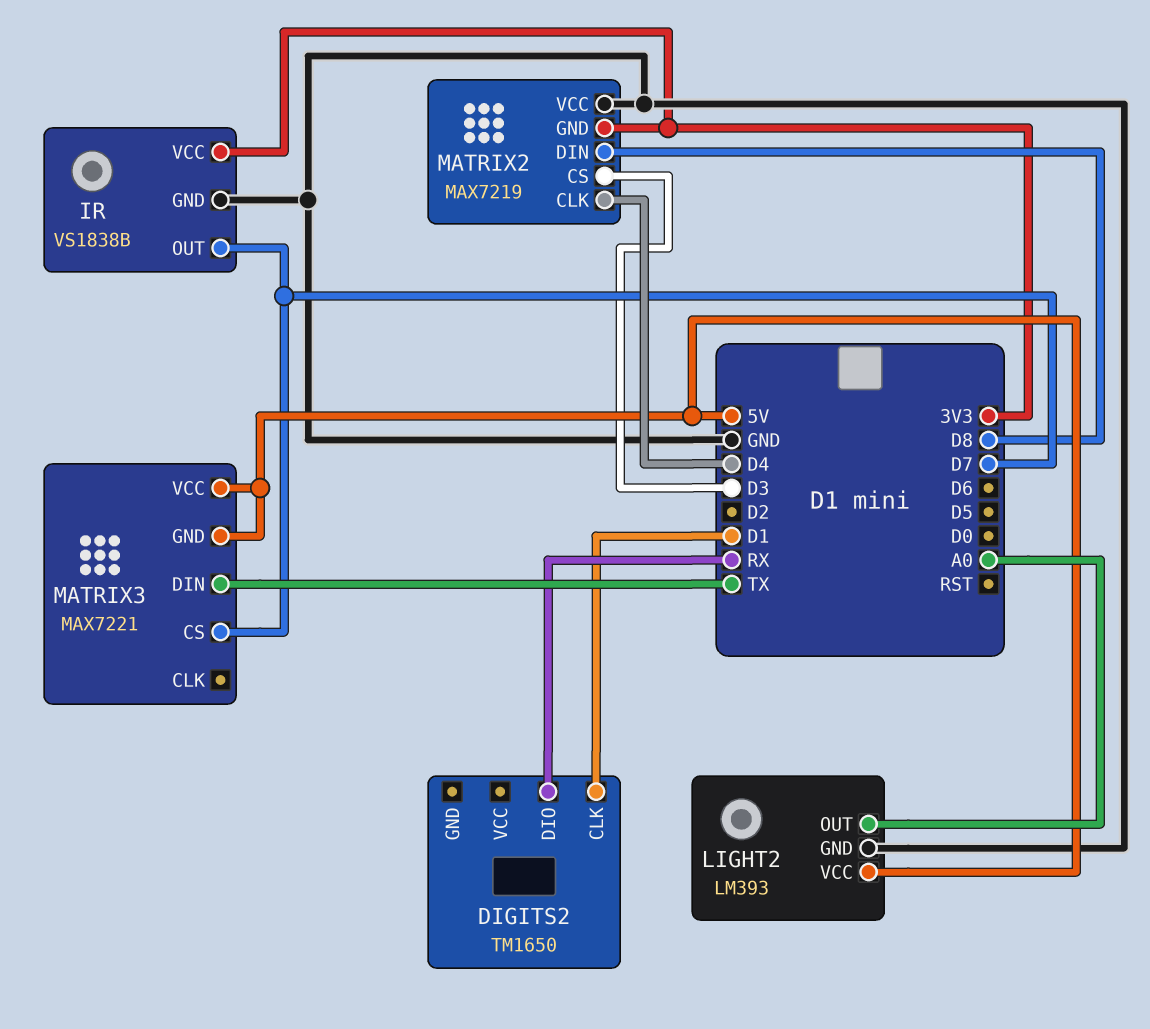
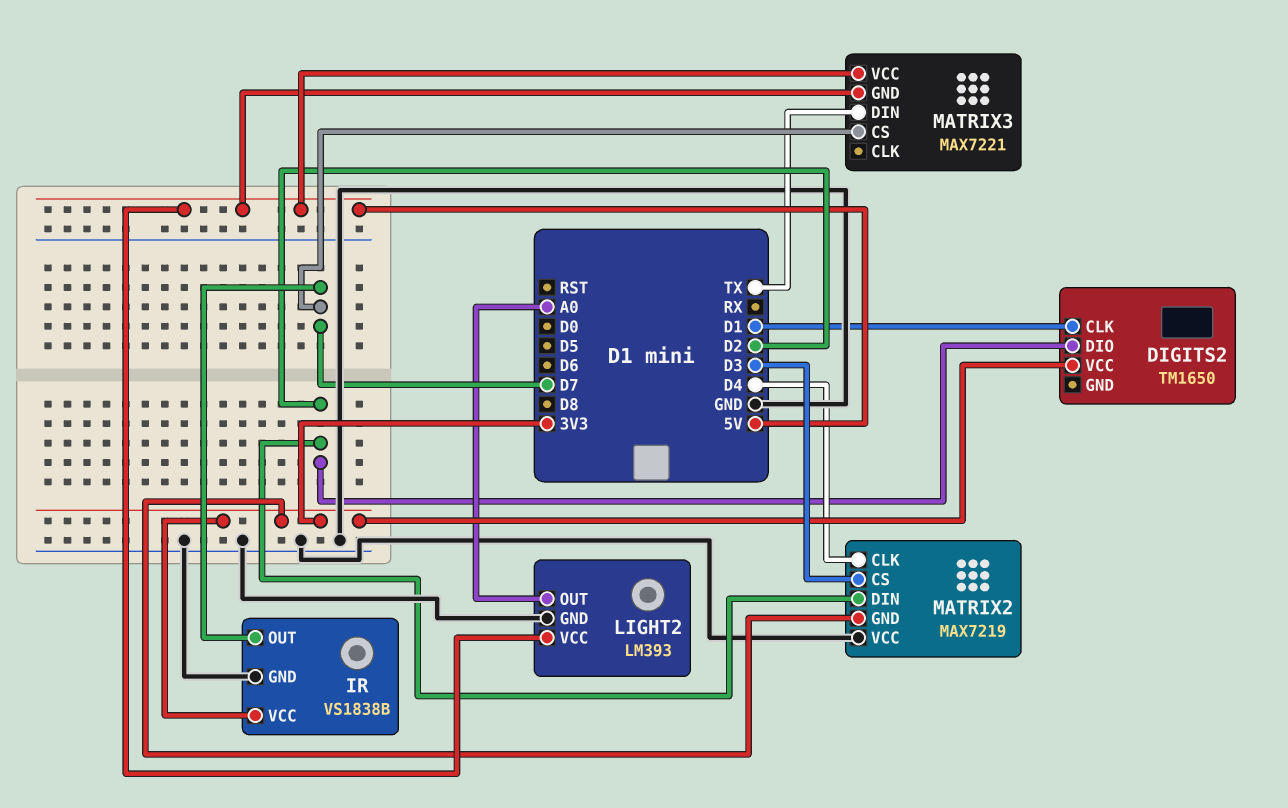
DIGITS2 pin DIO: RX -> D2
DIGITS2 pin VCC: none -> 3V3
MATRIX2 pin DIN: D8 -> D2

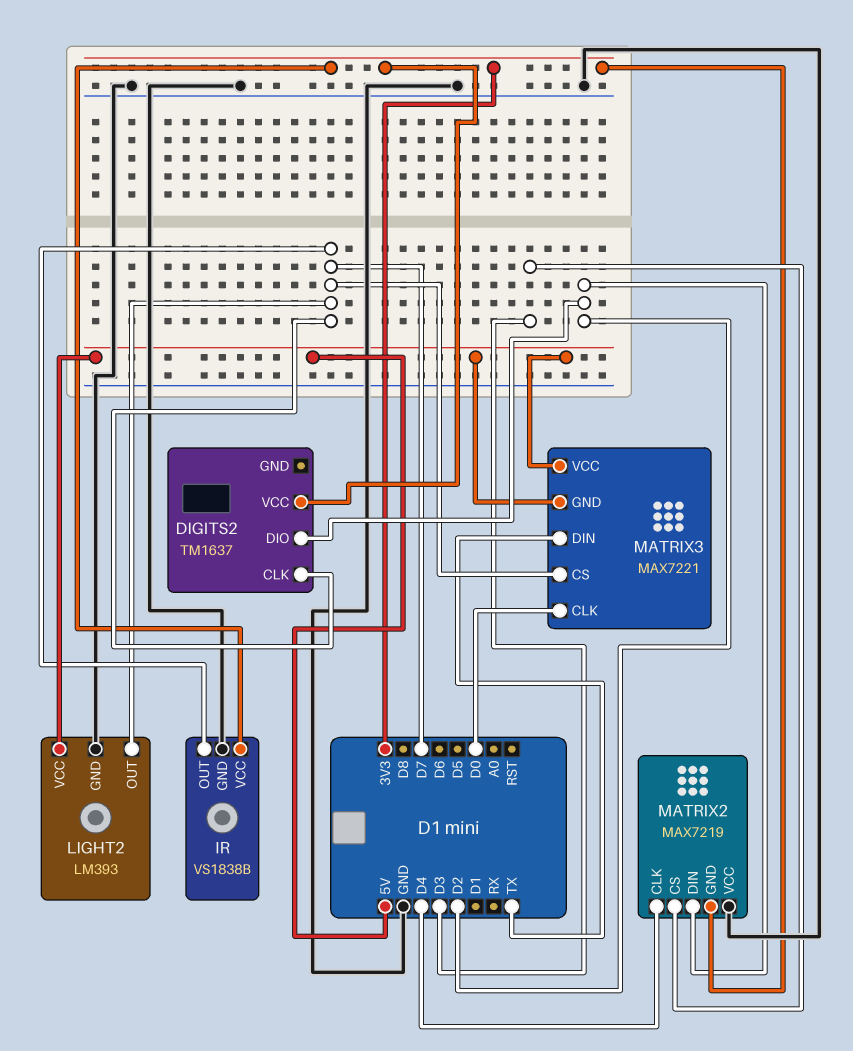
DIGITS2: TM1650 -> TM1637
DIGITS2 pin CLK: D1 -> D7
LIGHT2 pin OUT: A0 -> D7
MATRIX3 pin CLK: none -> D0

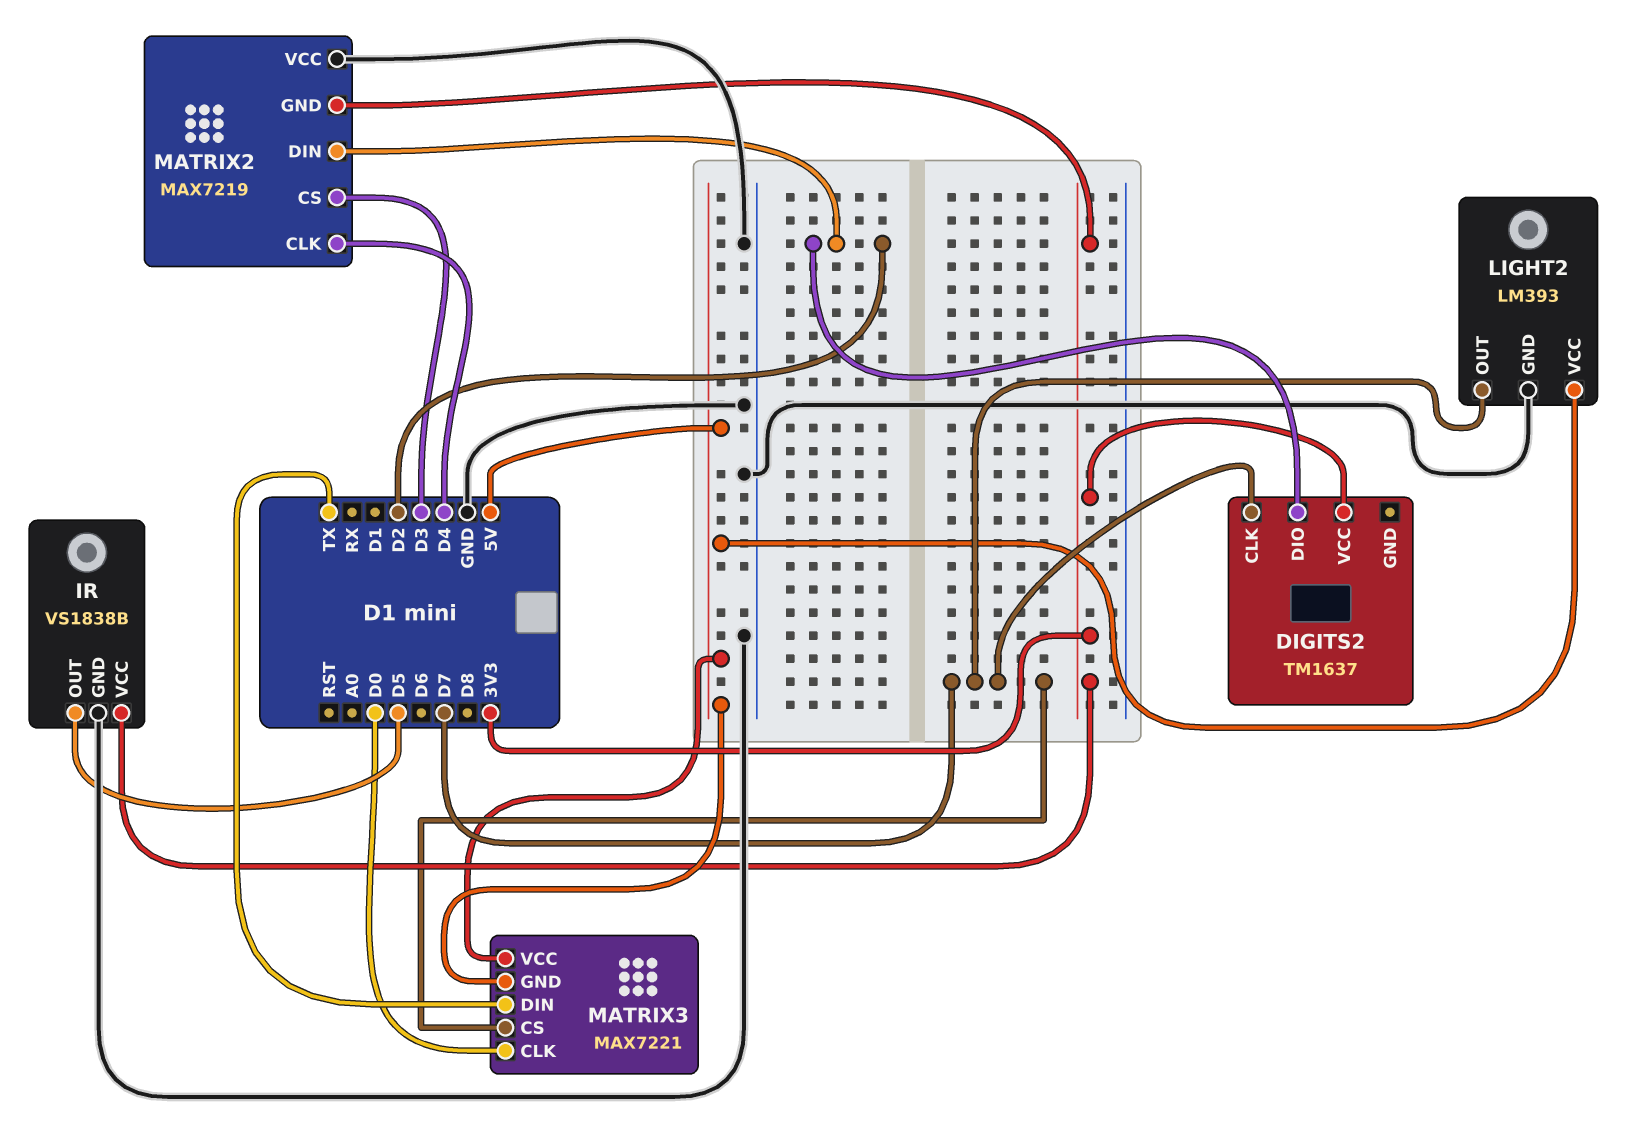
IR pin OUT: D7 -> D5

